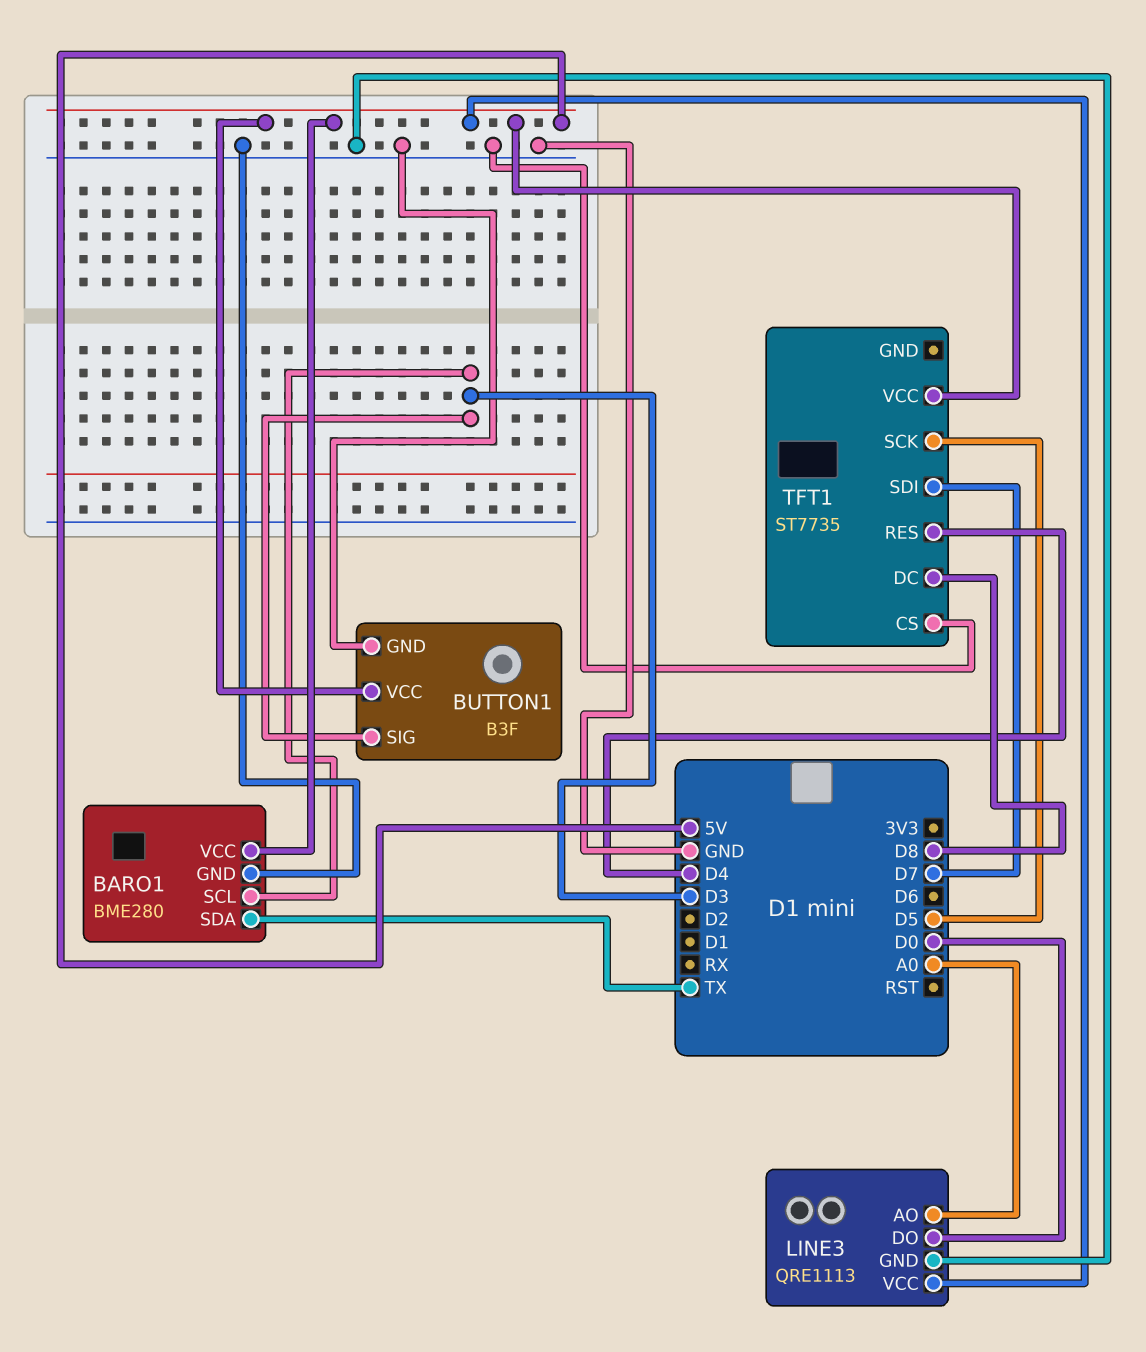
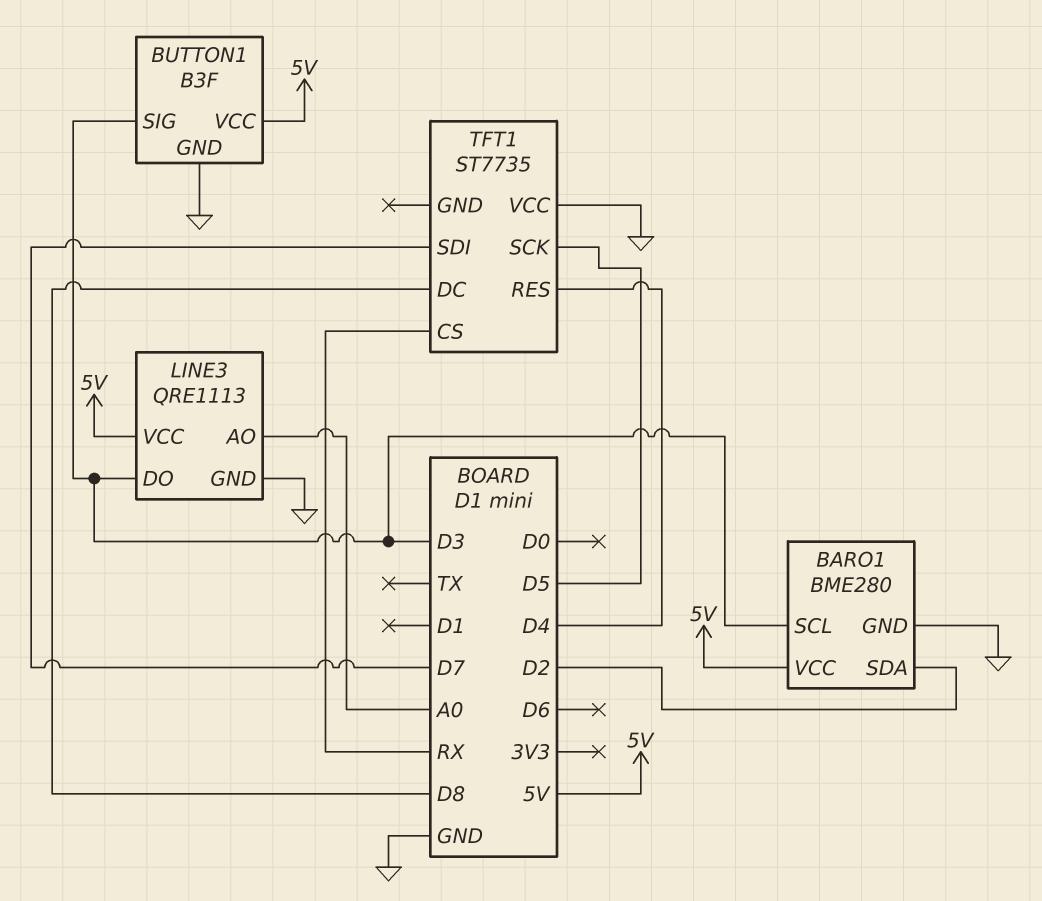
BARO1 pin SDA: TX -> D2
LINE3 pin DO: D0 -> D3
TFT1 pin CS: GND -> RX
TFT1 pin VCC: 5V -> GND

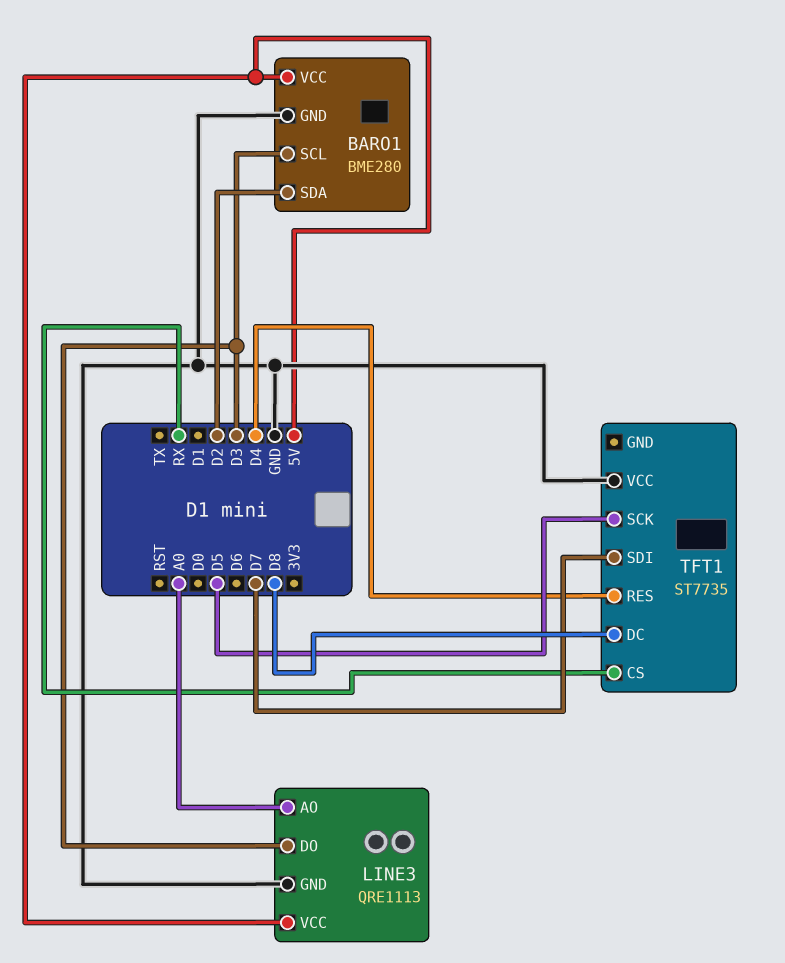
BUTTON1: B3F -> none
BUTTON1 pin GND: GND -> none
BUTTON1 pin SIG: D3 -> none
BUTTON1 pin VCC: 5V -> none

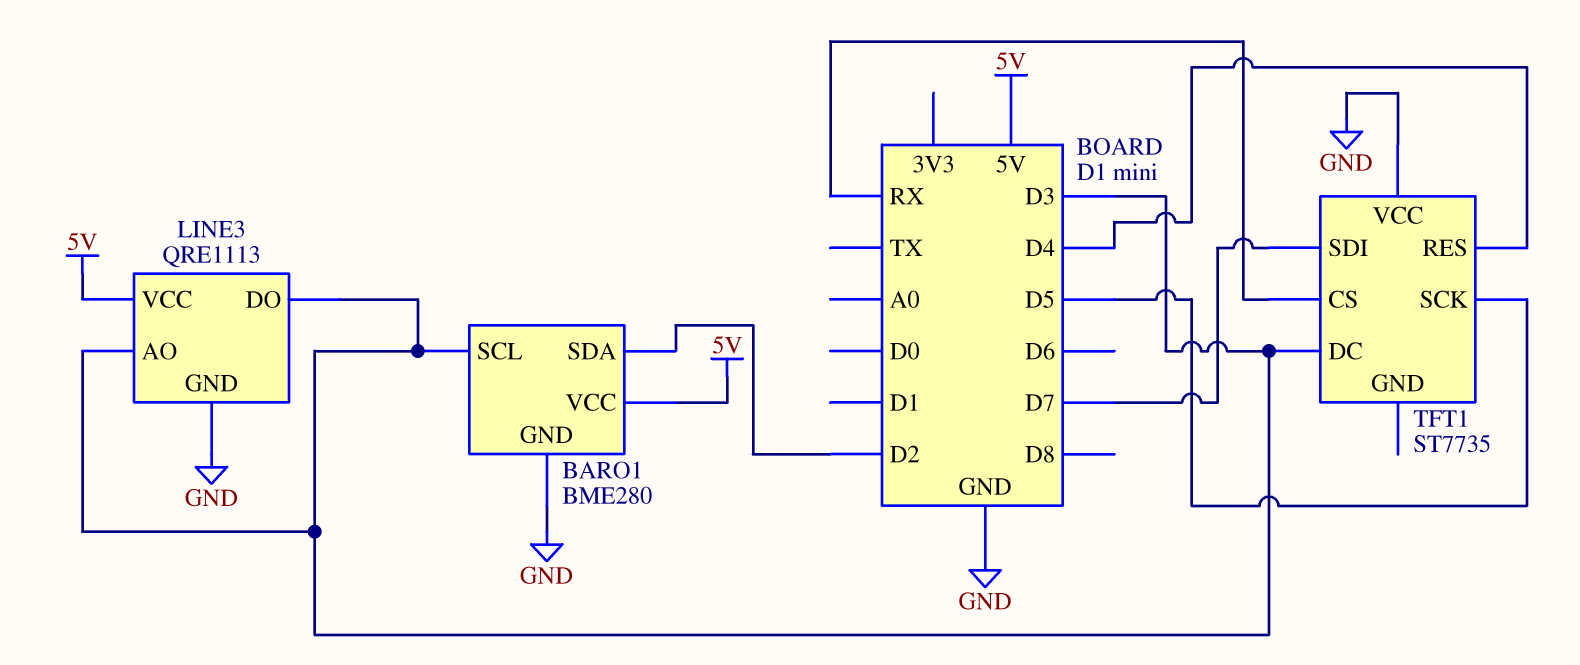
LINE3 pin AO: A0 -> D3
TFT1 pin DC: D8 -> D3

